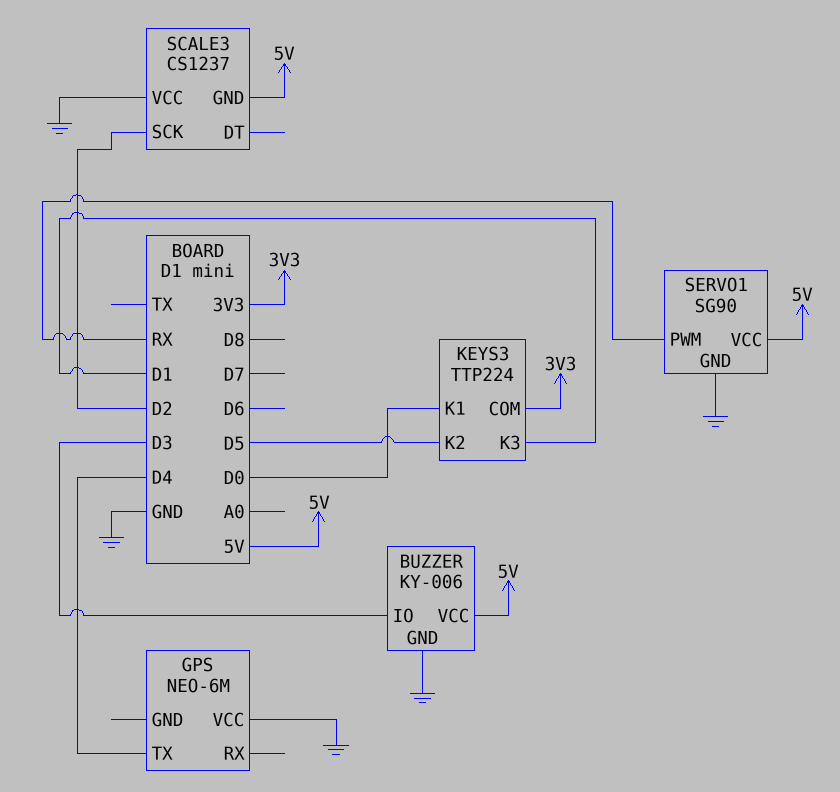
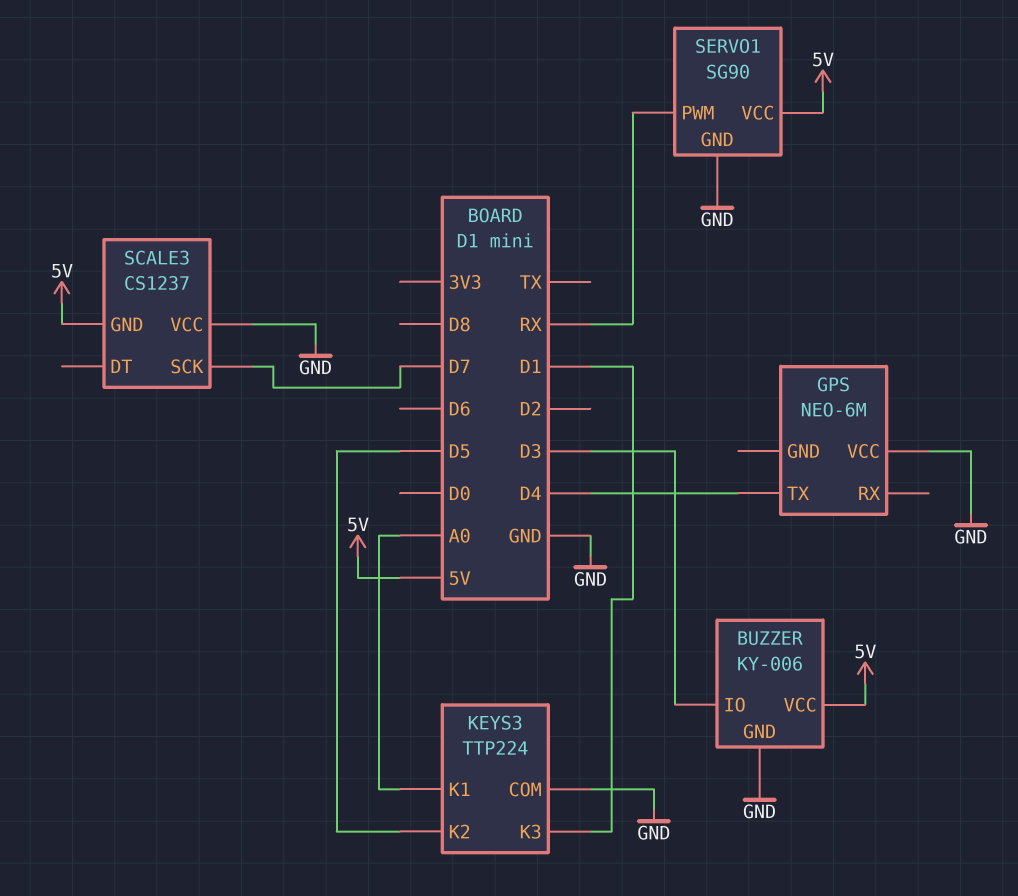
KEYS3 pin COM: 3V3 -> GND
KEYS3 pin K1: D0 -> A0
SCALE3 pin SCK: D2 -> D7

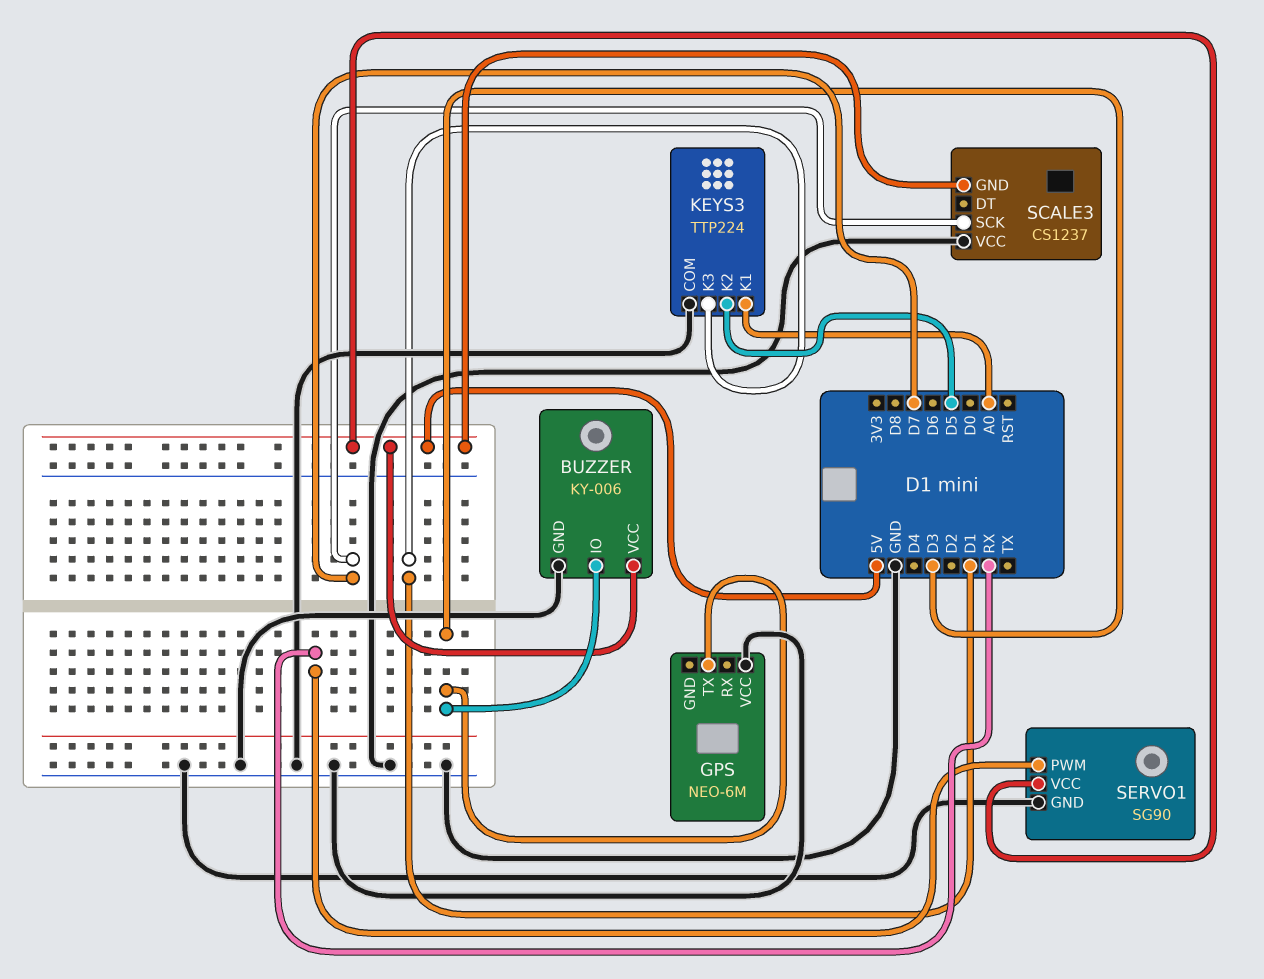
GPS pin TX: D4 -> D3

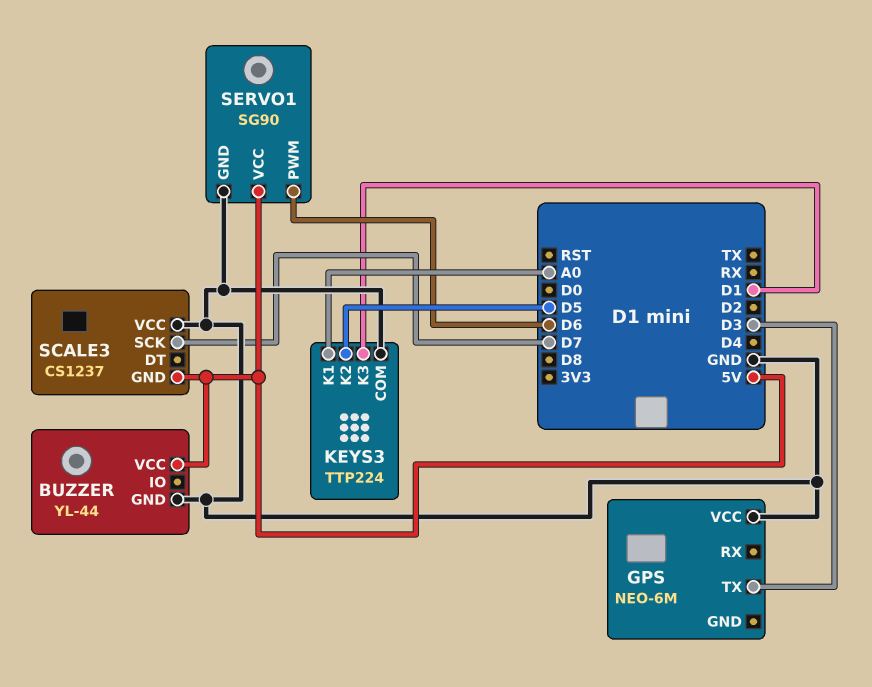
BUZZER: KY-006 -> YL-44
BUZZER pin IO: D3 -> none
SERVO1 pin PWM: RX -> D6

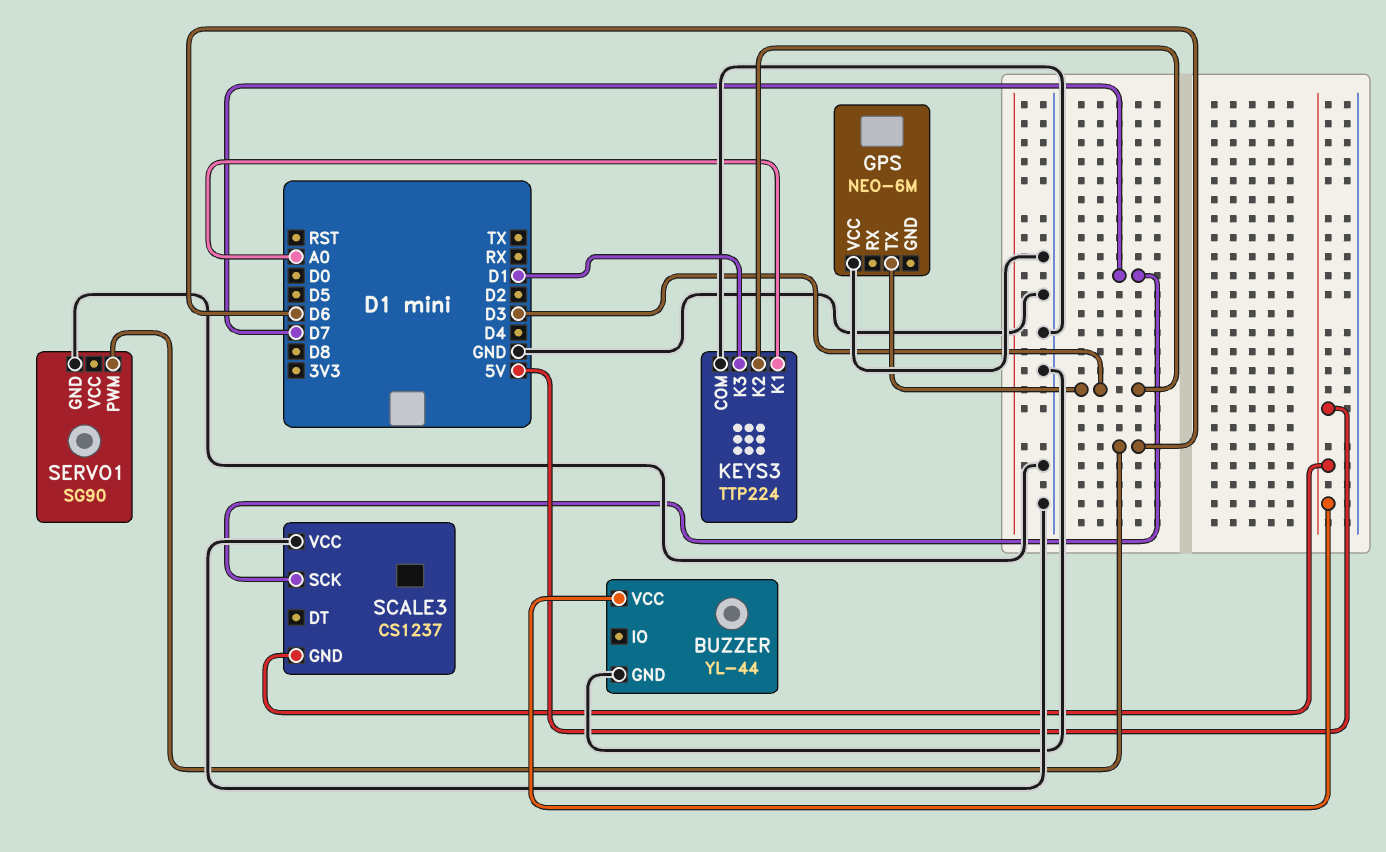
KEYS3 pin K2: D5 -> D3
SERVO1 pin VCC: 5V -> none

